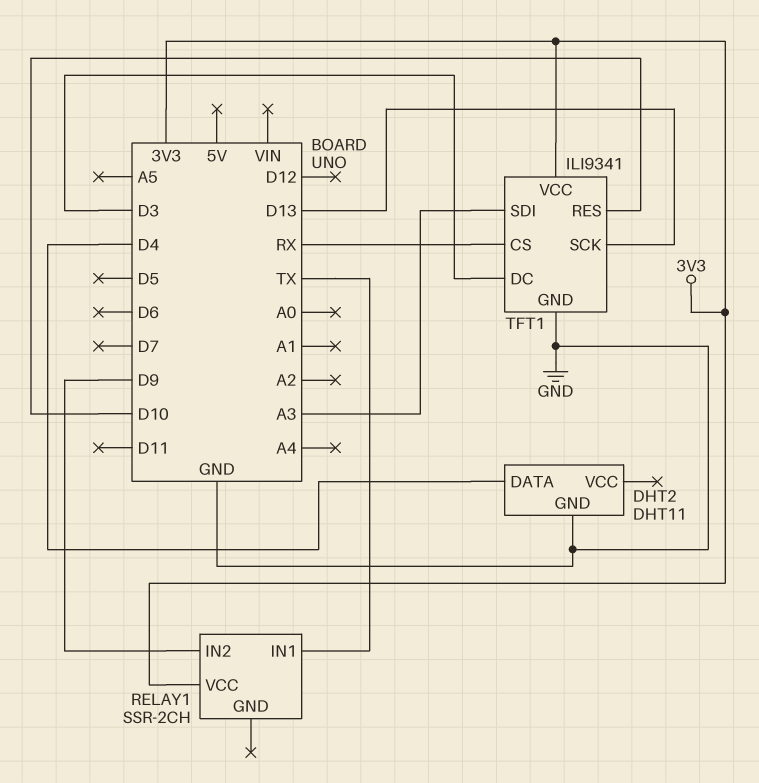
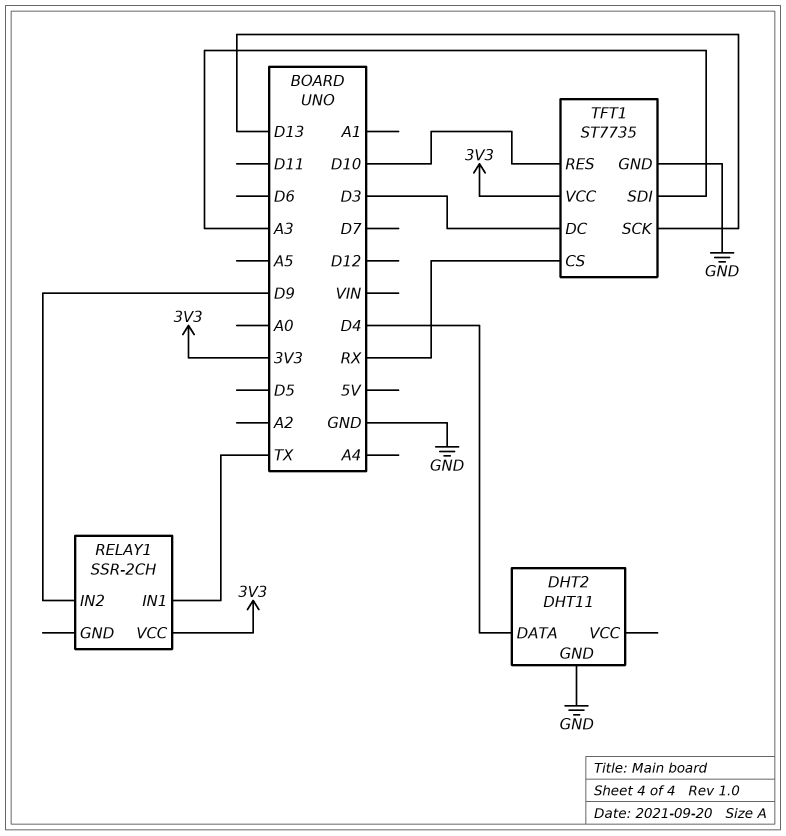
TFT1: ILI9341 -> ST7735

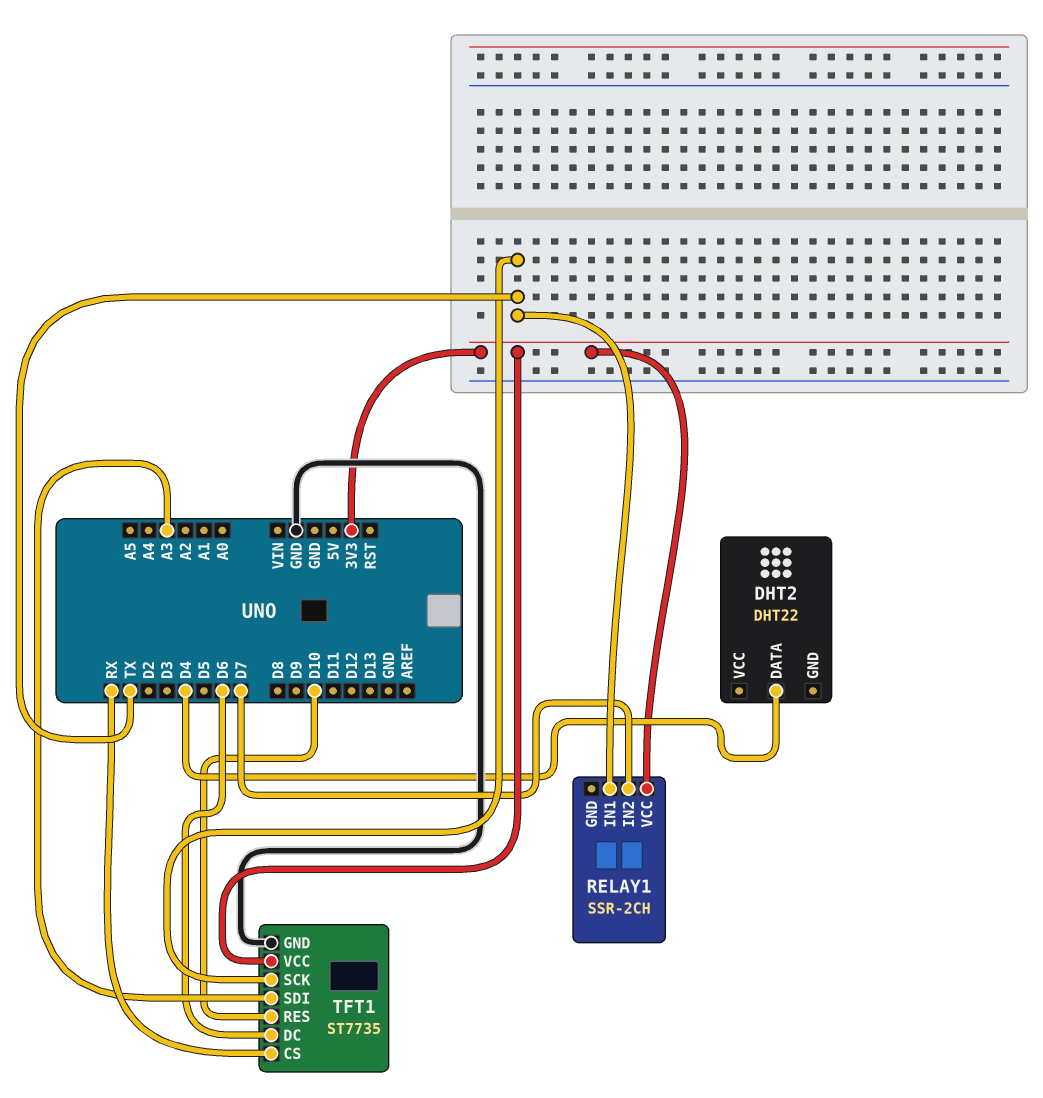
DHT2: DHT11 -> DHT22
DHT2 pin GND: GND -> none
RELAY1 pin IN2: D9 -> D7
TFT1 pin DC: D3 -> D6
TFT1 pin SCK: D13 -> TX

